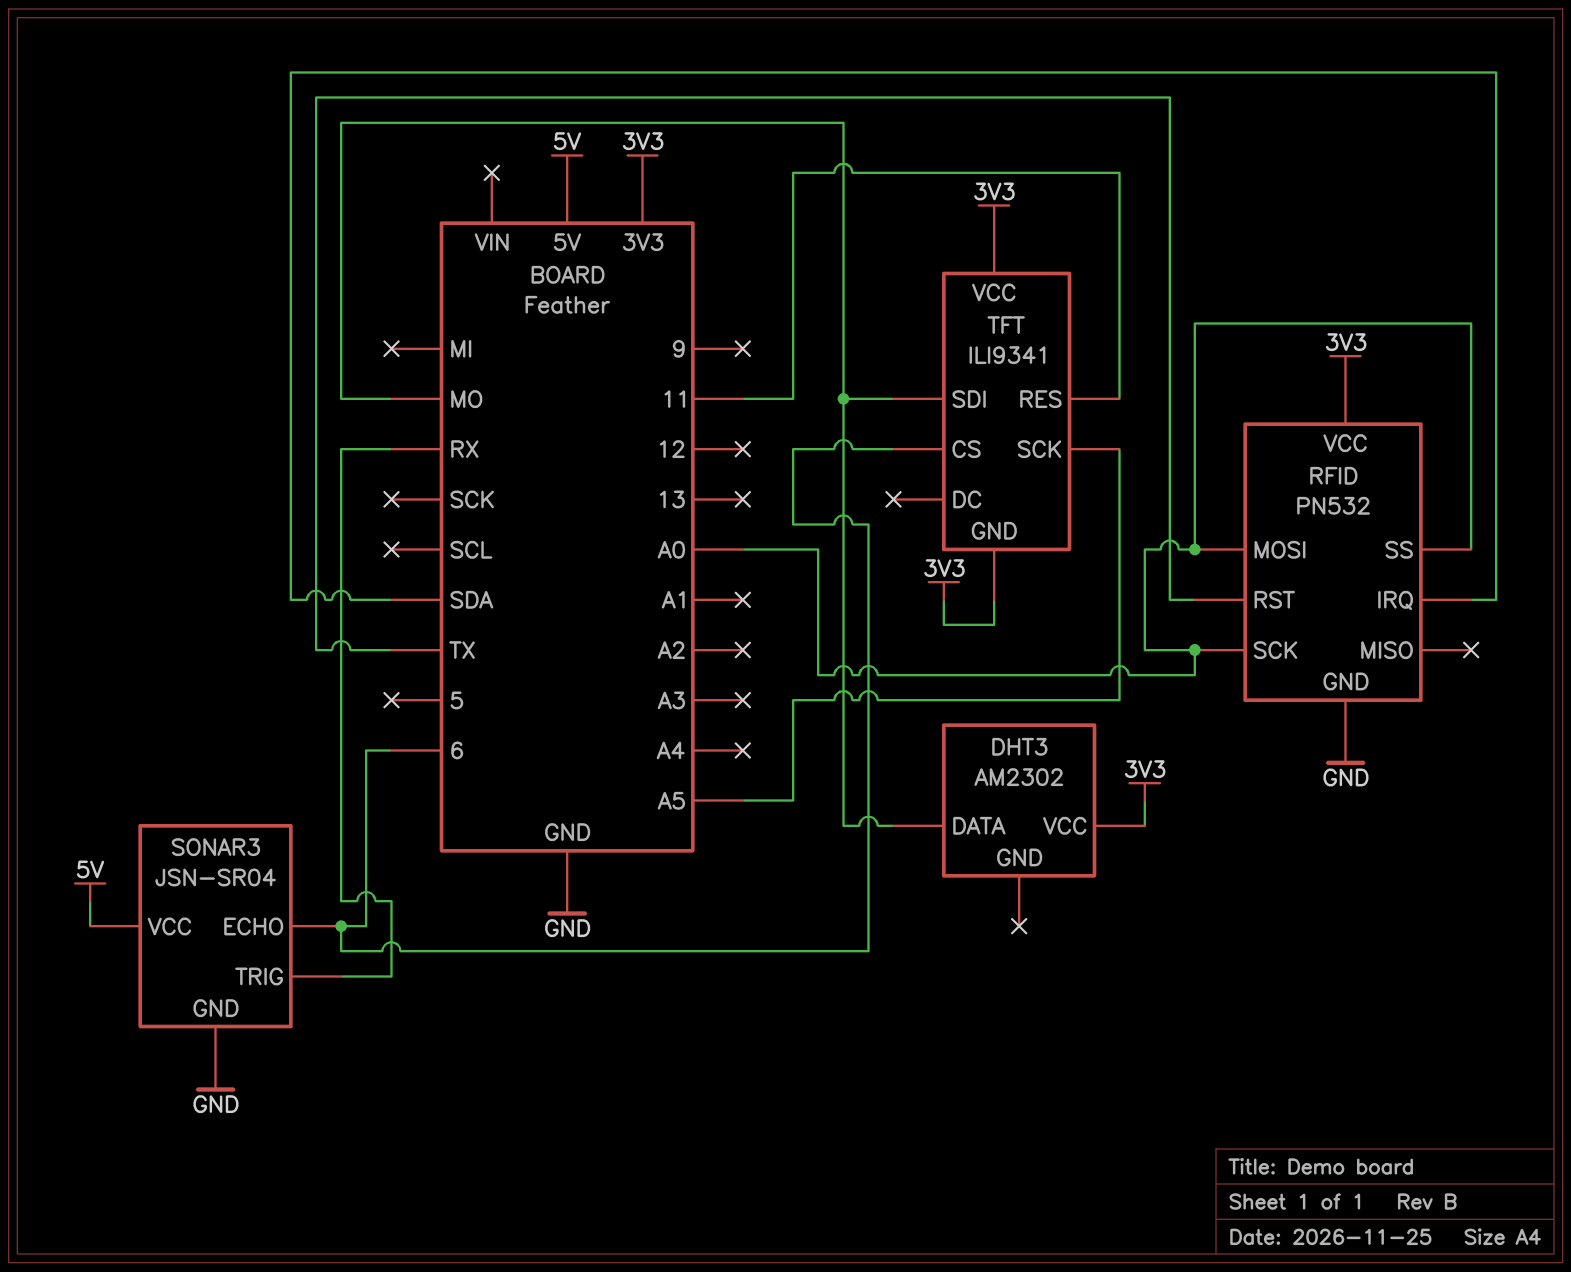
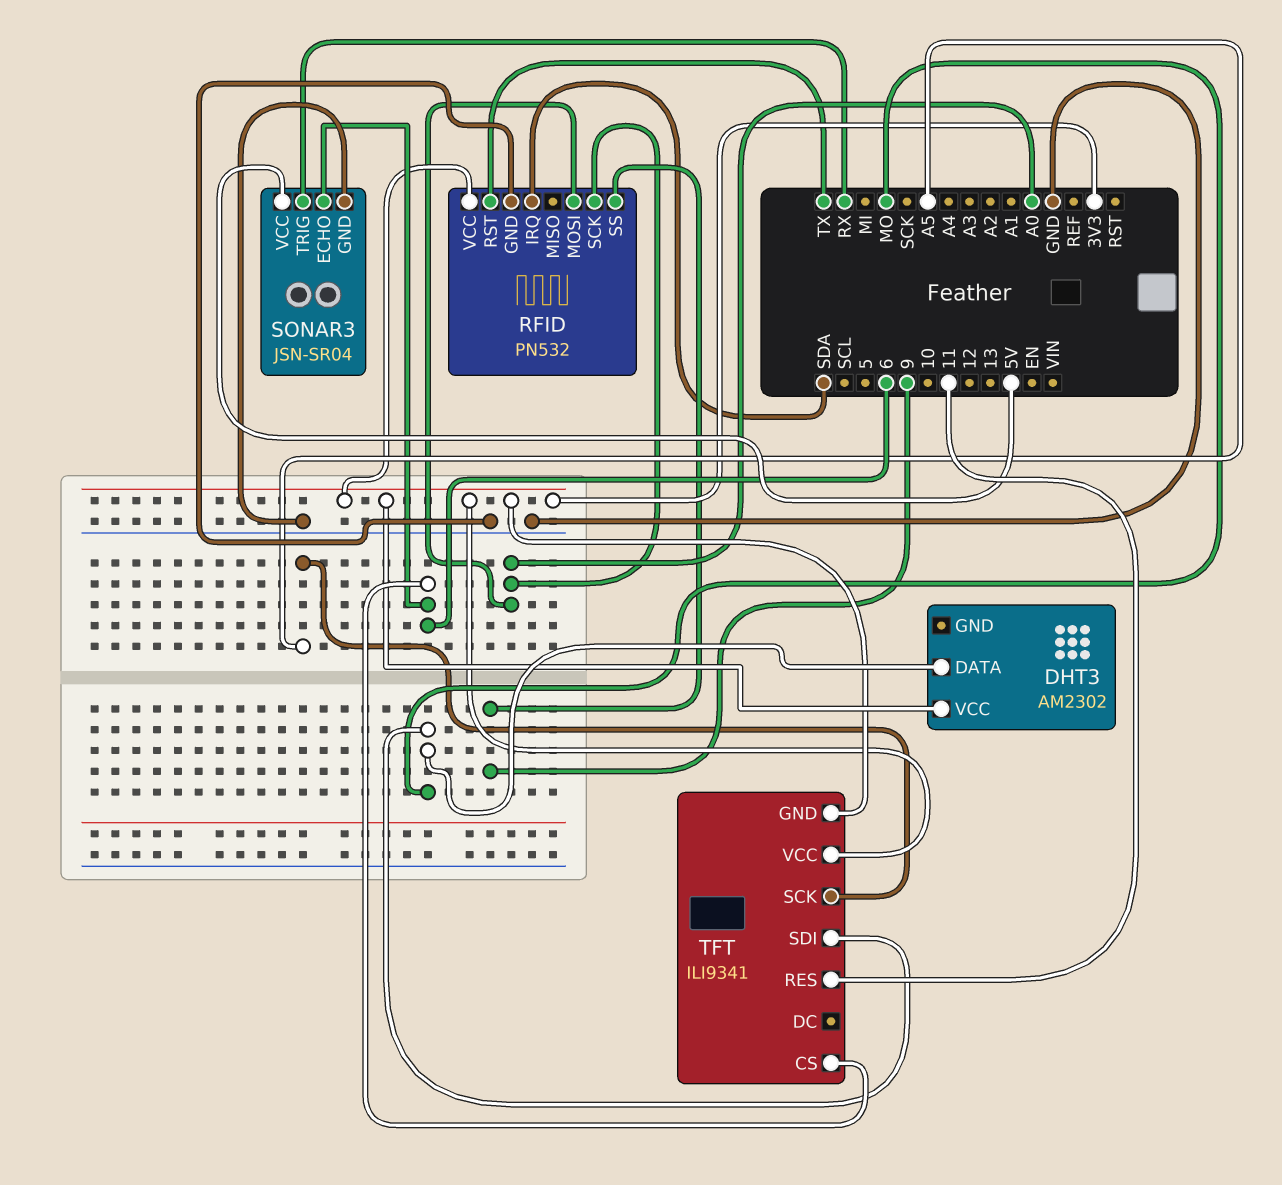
RFID pin SS: A0 -> 9

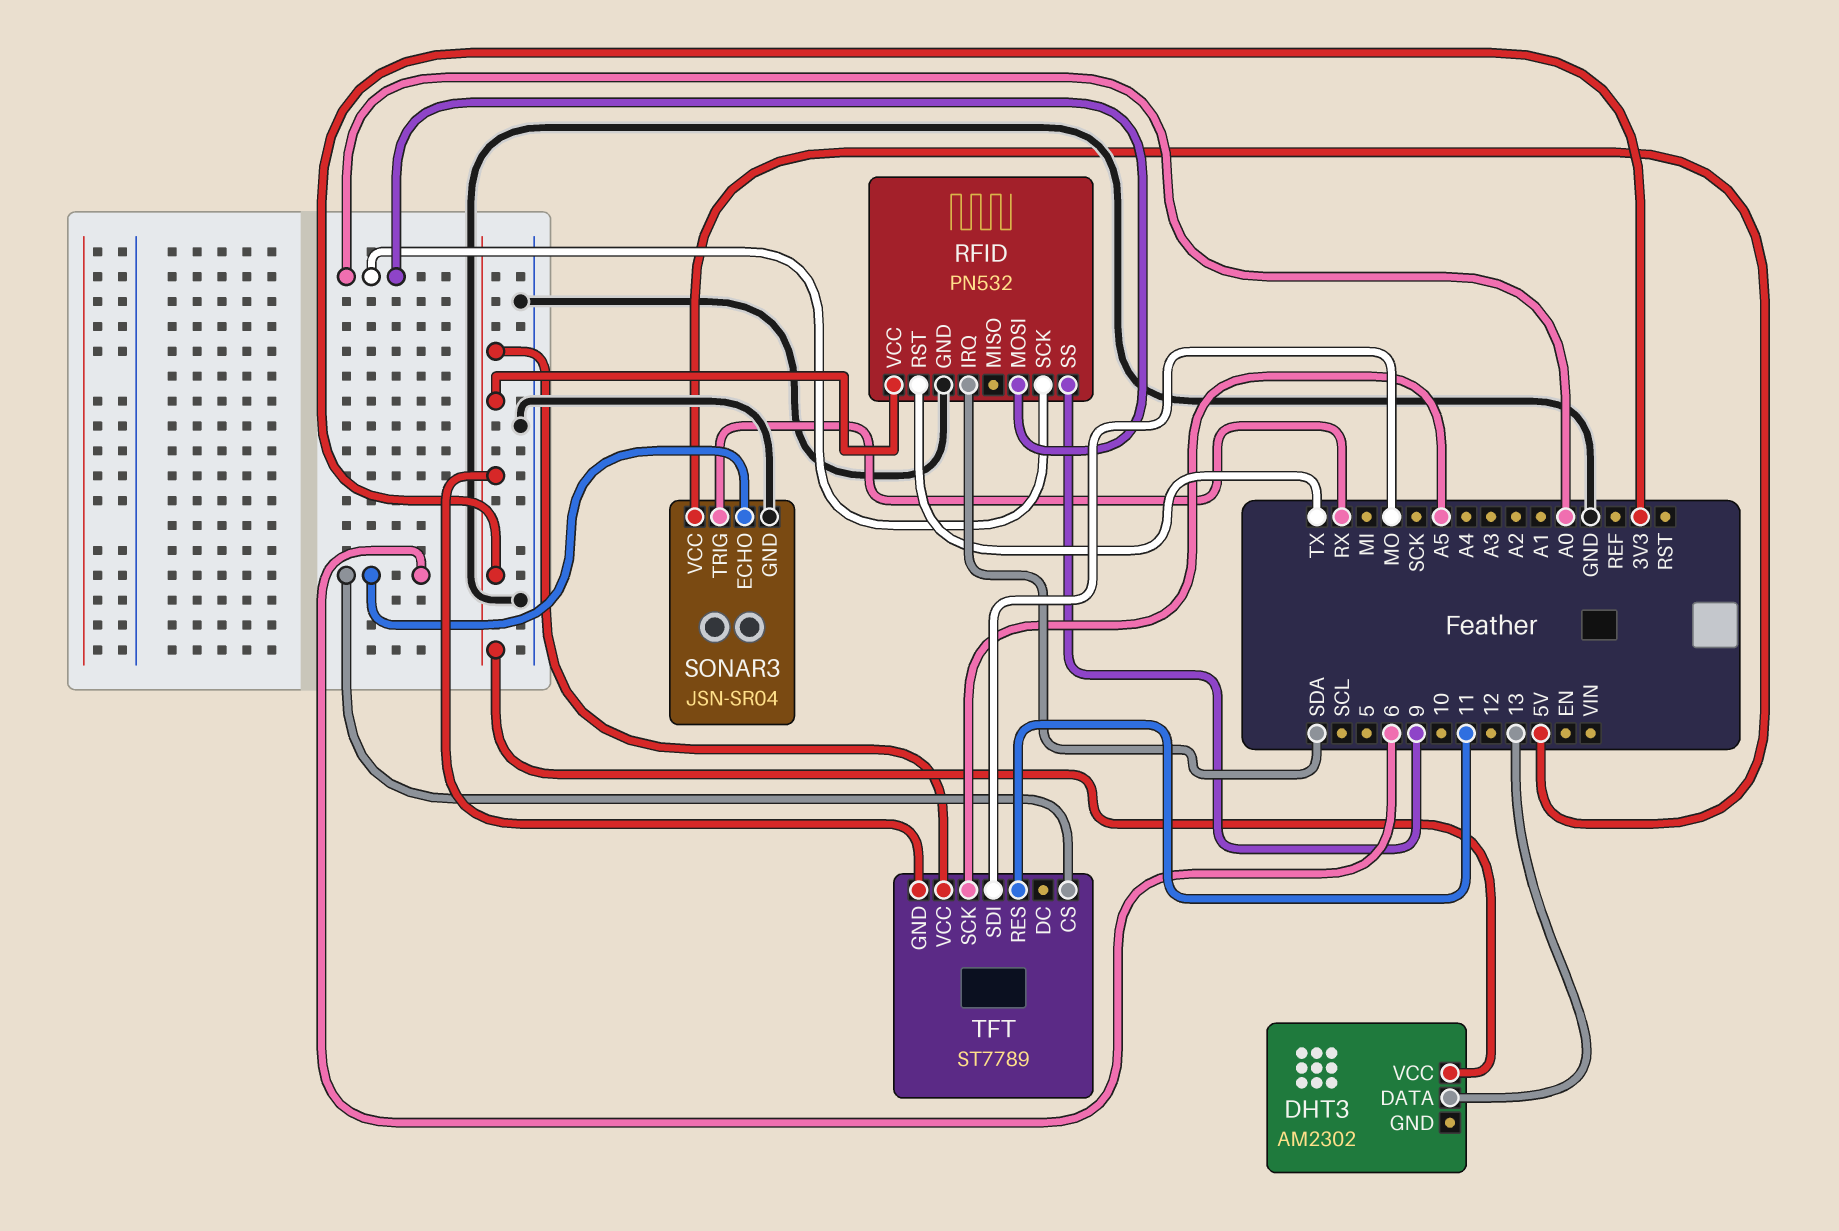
DHT3 pin DATA: MO -> 13
TFT: ILI9341 -> ST7789

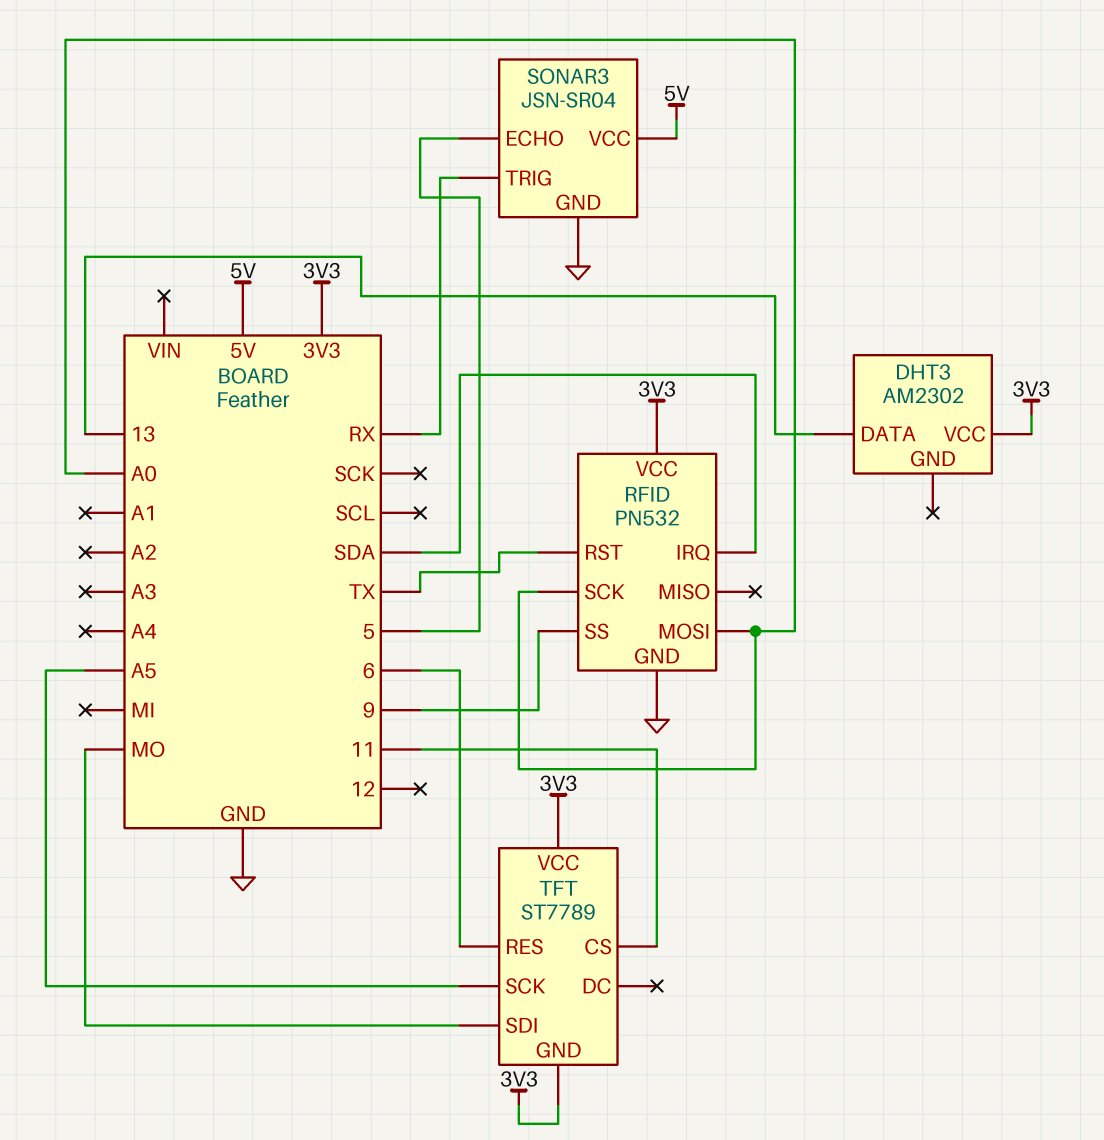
SONAR3 pin ECHO: 6 -> 5
TFT pin CS: 6 -> 11
TFT pin RES: 11 -> 6

